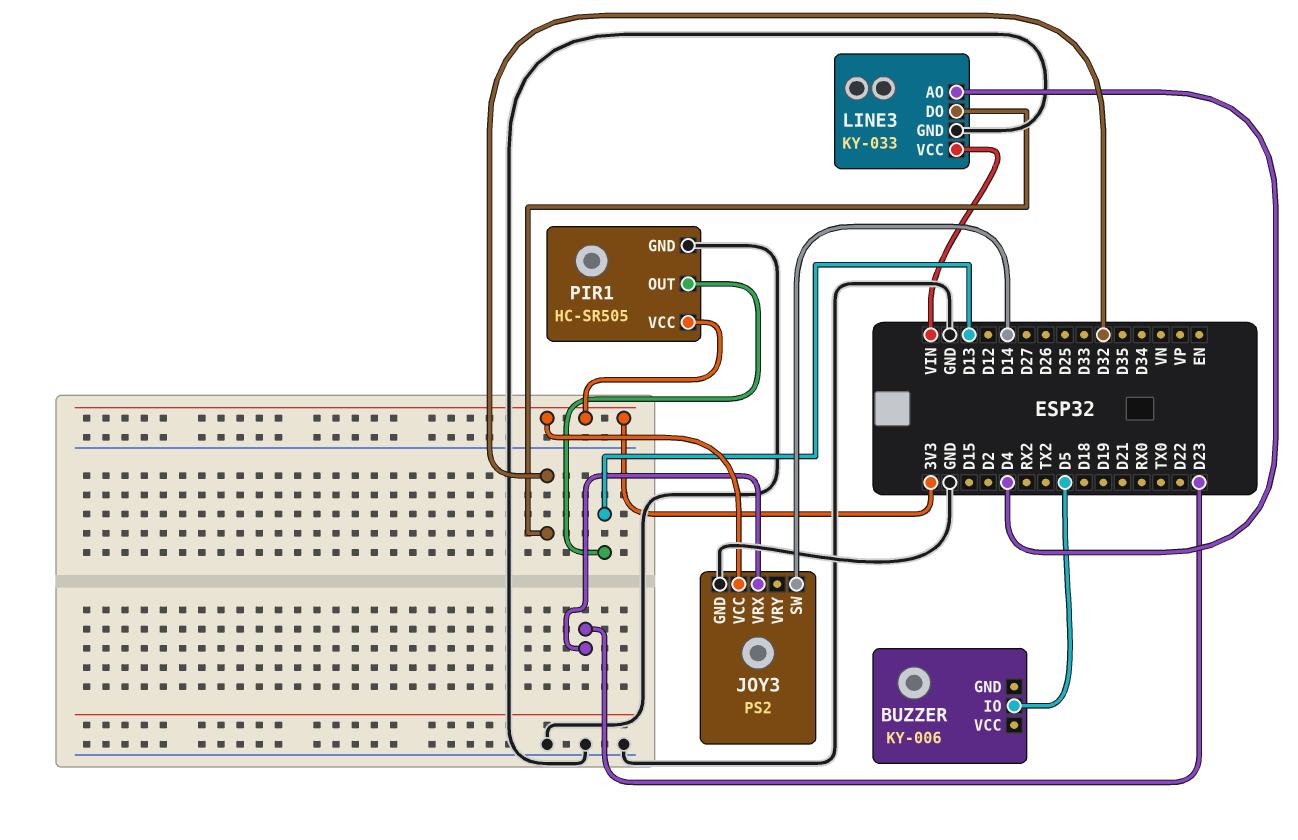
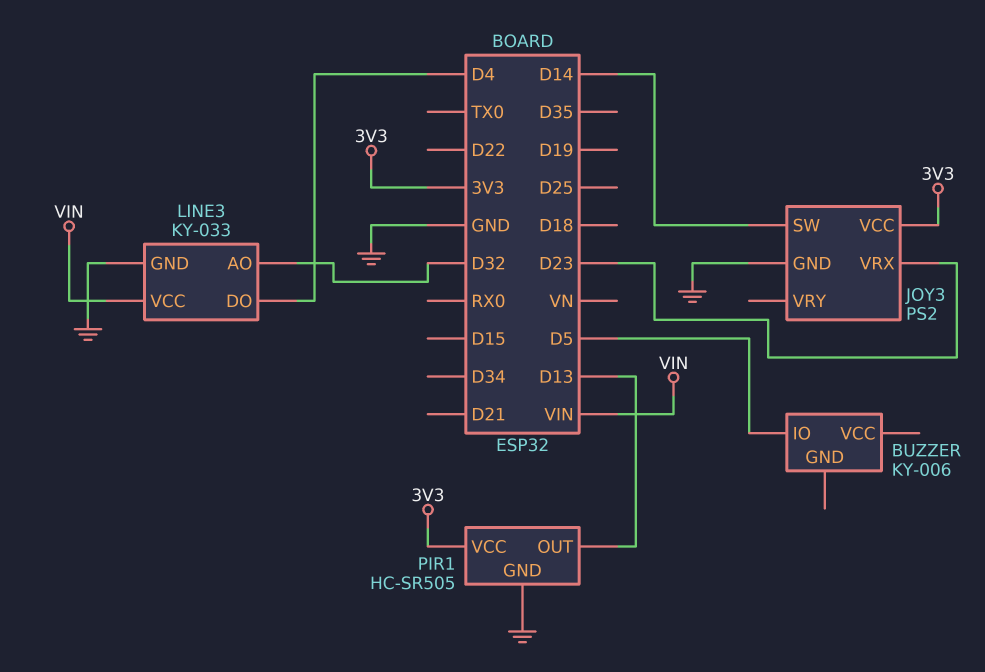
LINE3 pin AO: D4 -> D32
LINE3 pin DO: D32 -> D4

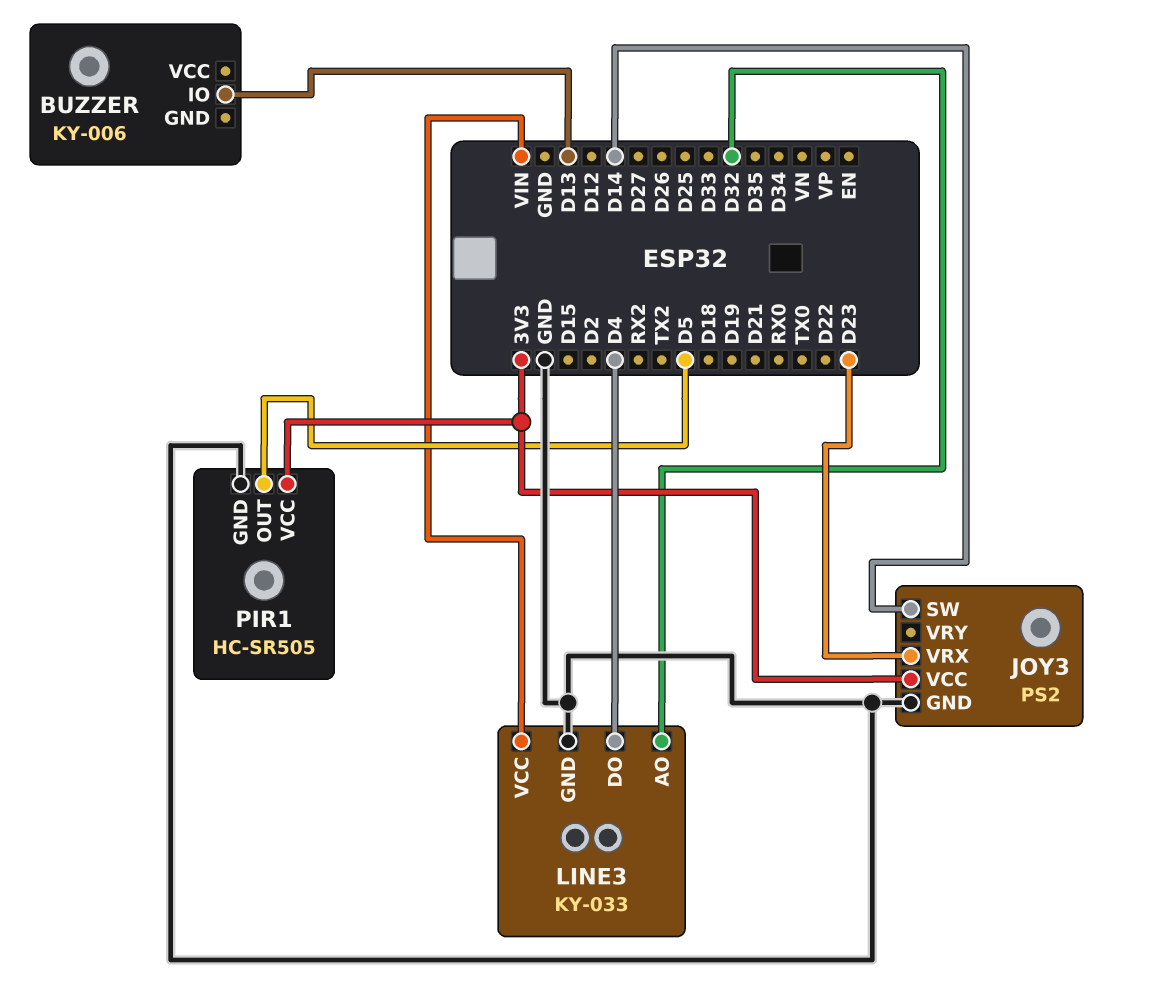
BUZZER pin IO: D5 -> D13
PIR1 pin OUT: D13 -> D5

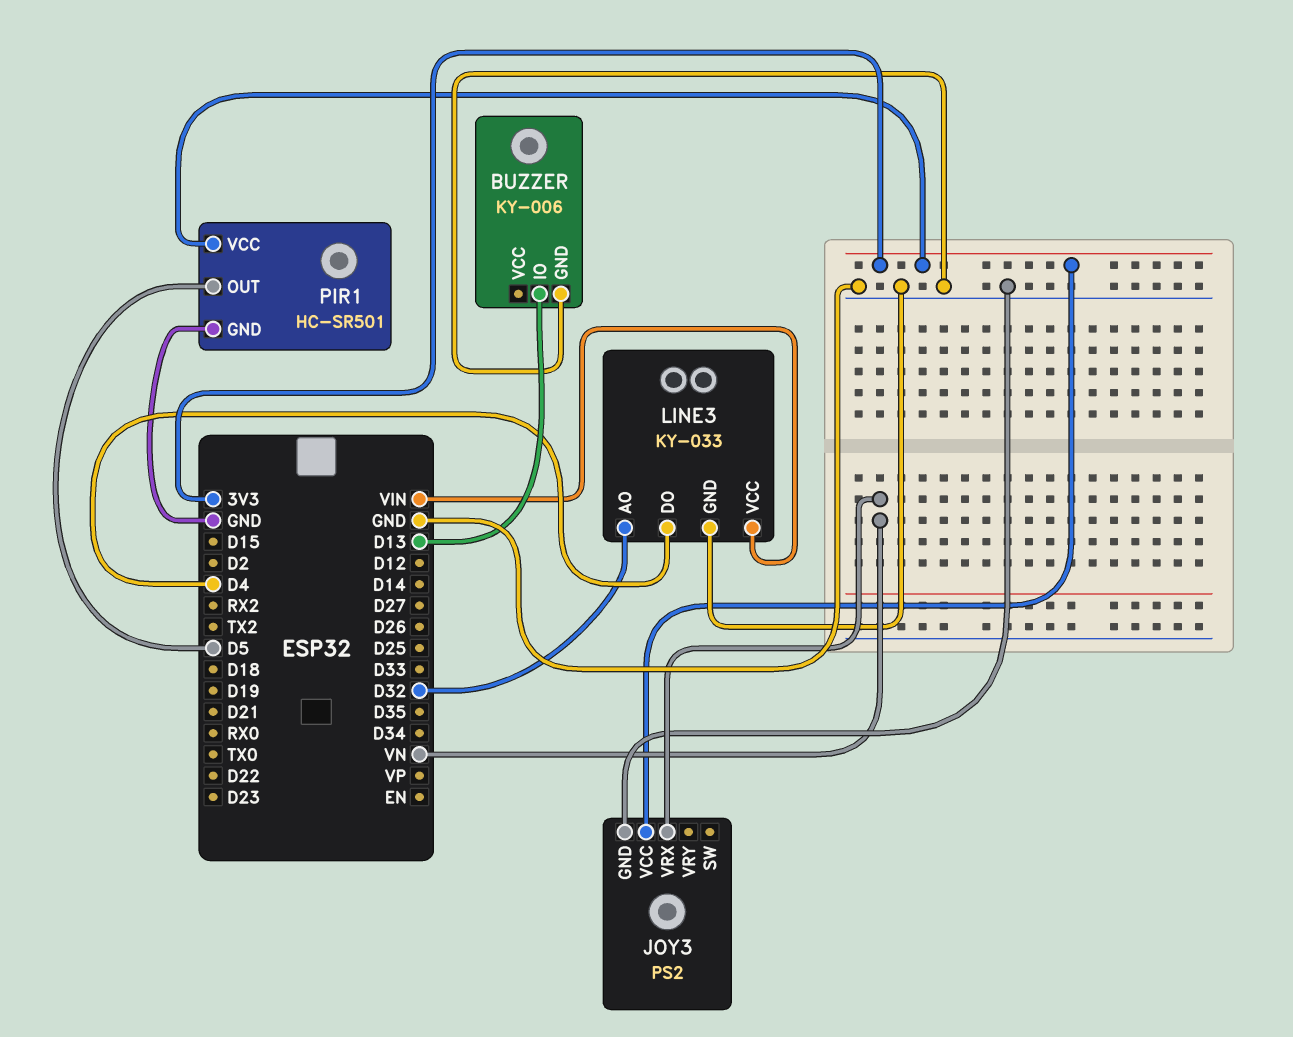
BUZZER pin GND: none -> GND
JOY3 pin SW: D14 -> none
JOY3 pin VRX: D23 -> VN
PIR1: HC-SR505 -> HC-SR501

